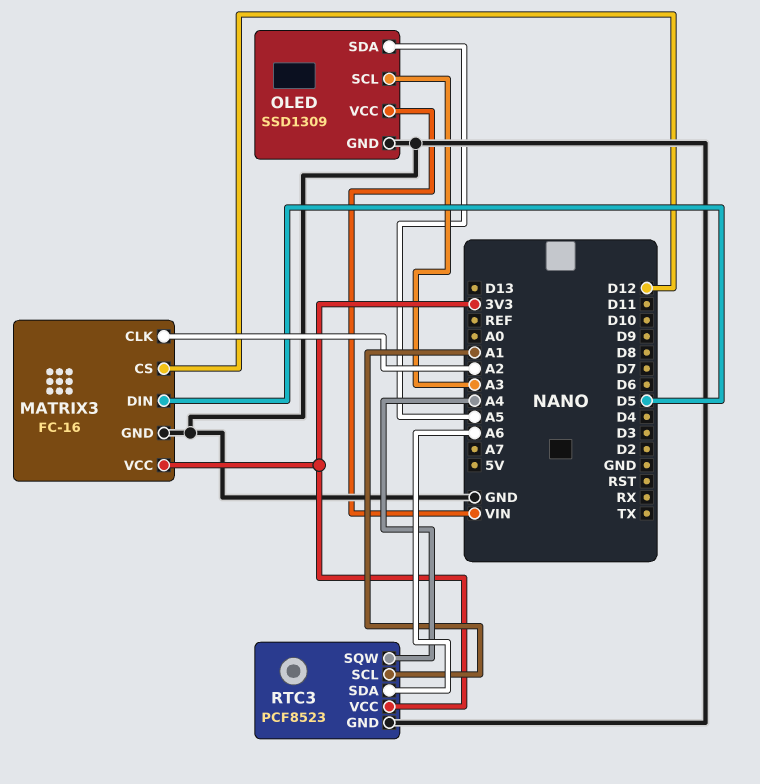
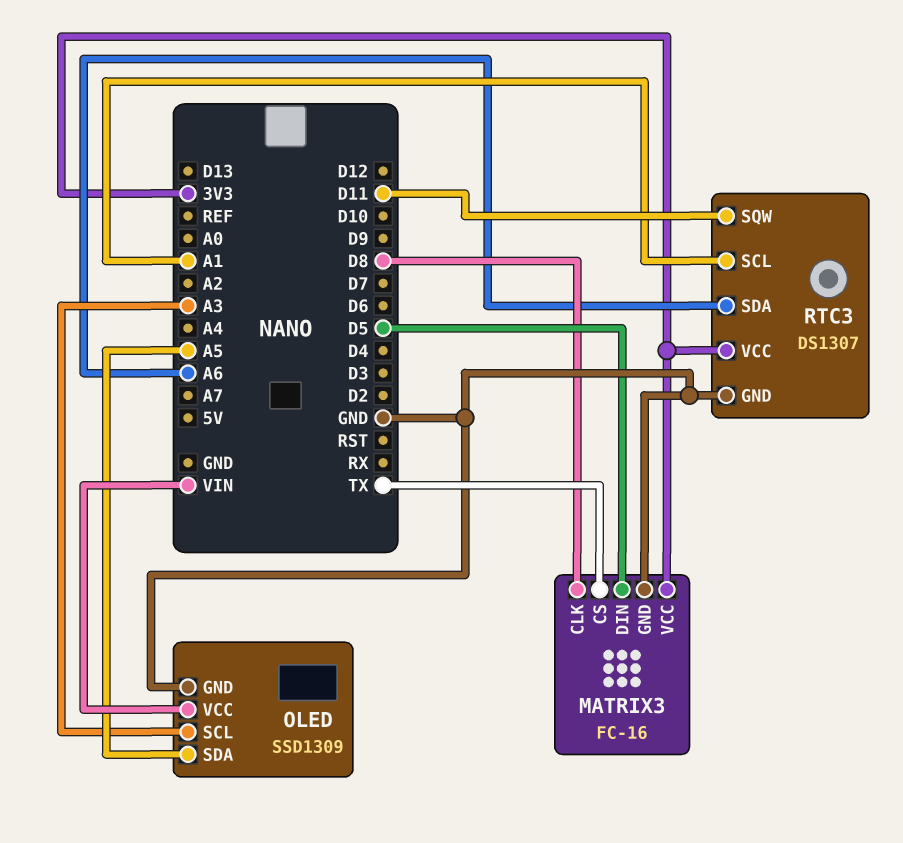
MATRIX3 pin CLK: A2 -> D8
MATRIX3 pin CS: D12 -> TX
RTC3: PCF8523 -> DS1307
RTC3 pin SQW: A4 -> D11

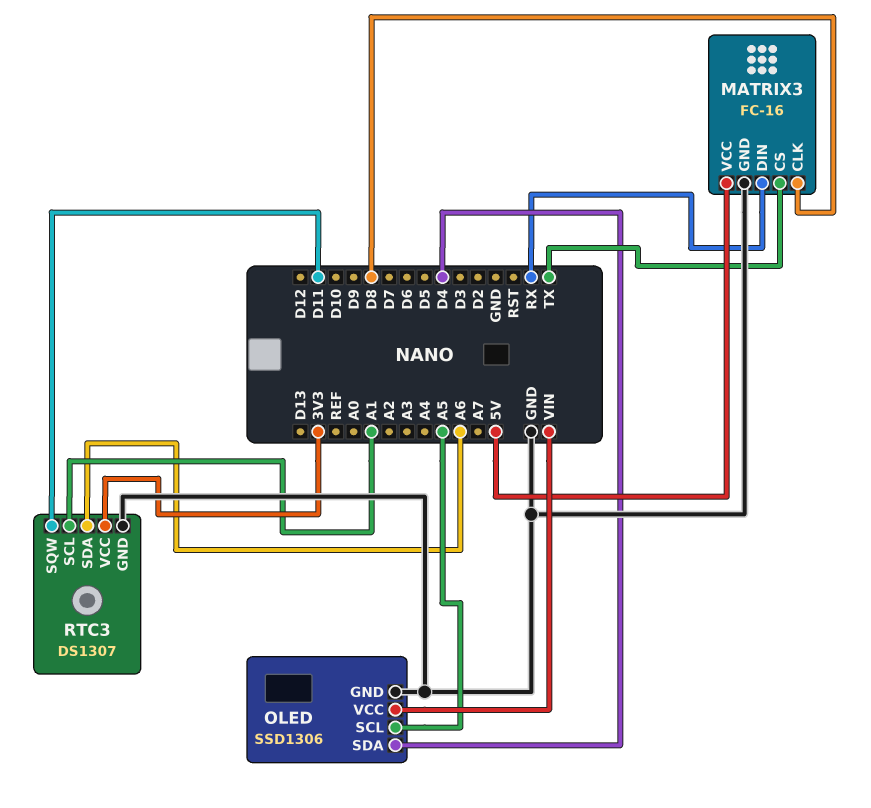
MATRIX3 pin DIN: D5 -> RX
MATRIX3 pin VCC: 3V3 -> 5V
OLED: SSD1309 -> SSD1306
OLED pin SCL: A3 -> A5
OLED pin SDA: A5 -> D4

